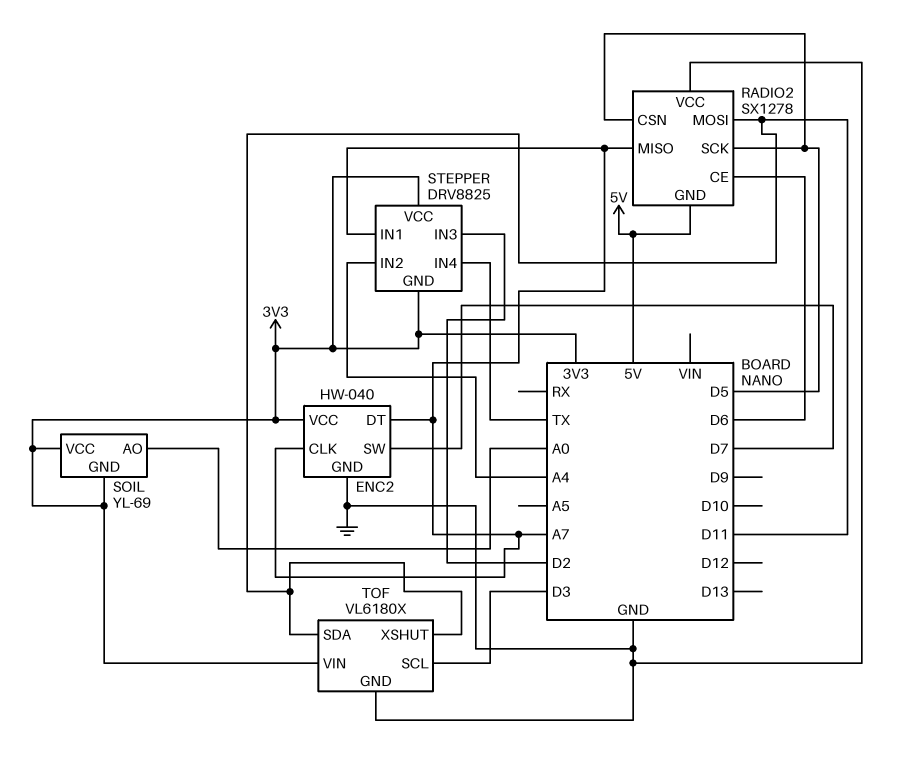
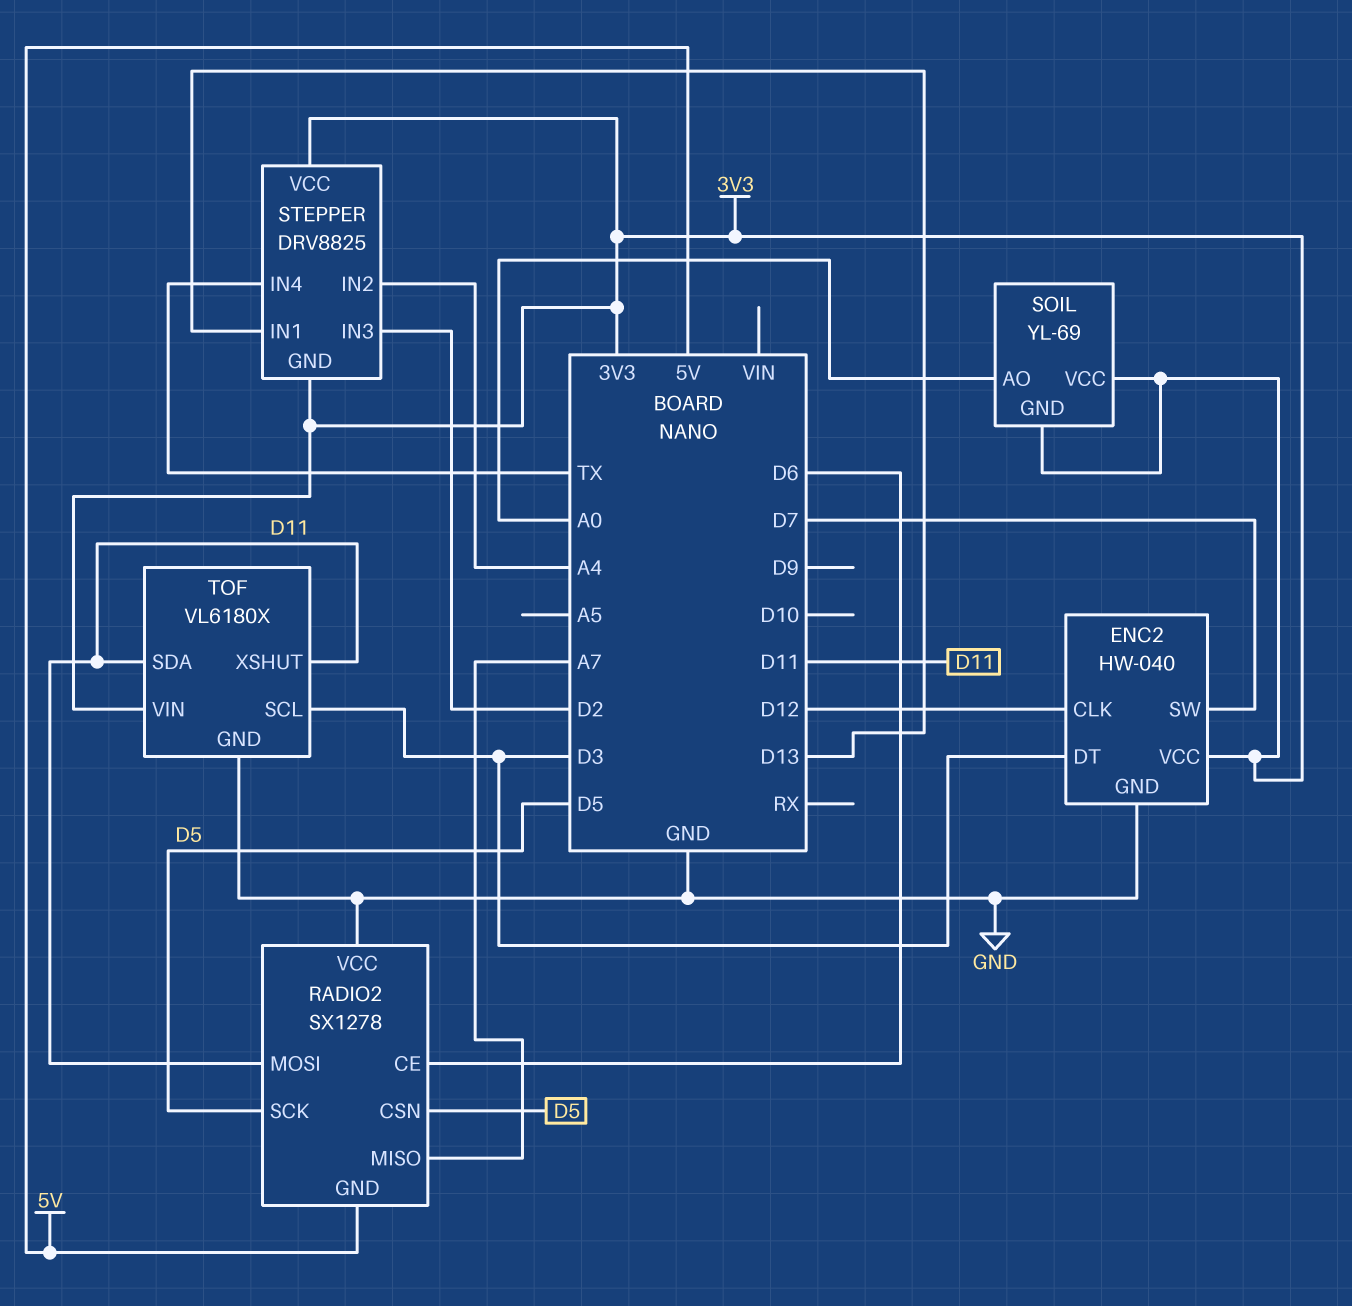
ENC2 pin CLK: A7 -> D12
ENC2 pin DT: A7 -> D3
STEPPER pin IN1: A7 -> D13

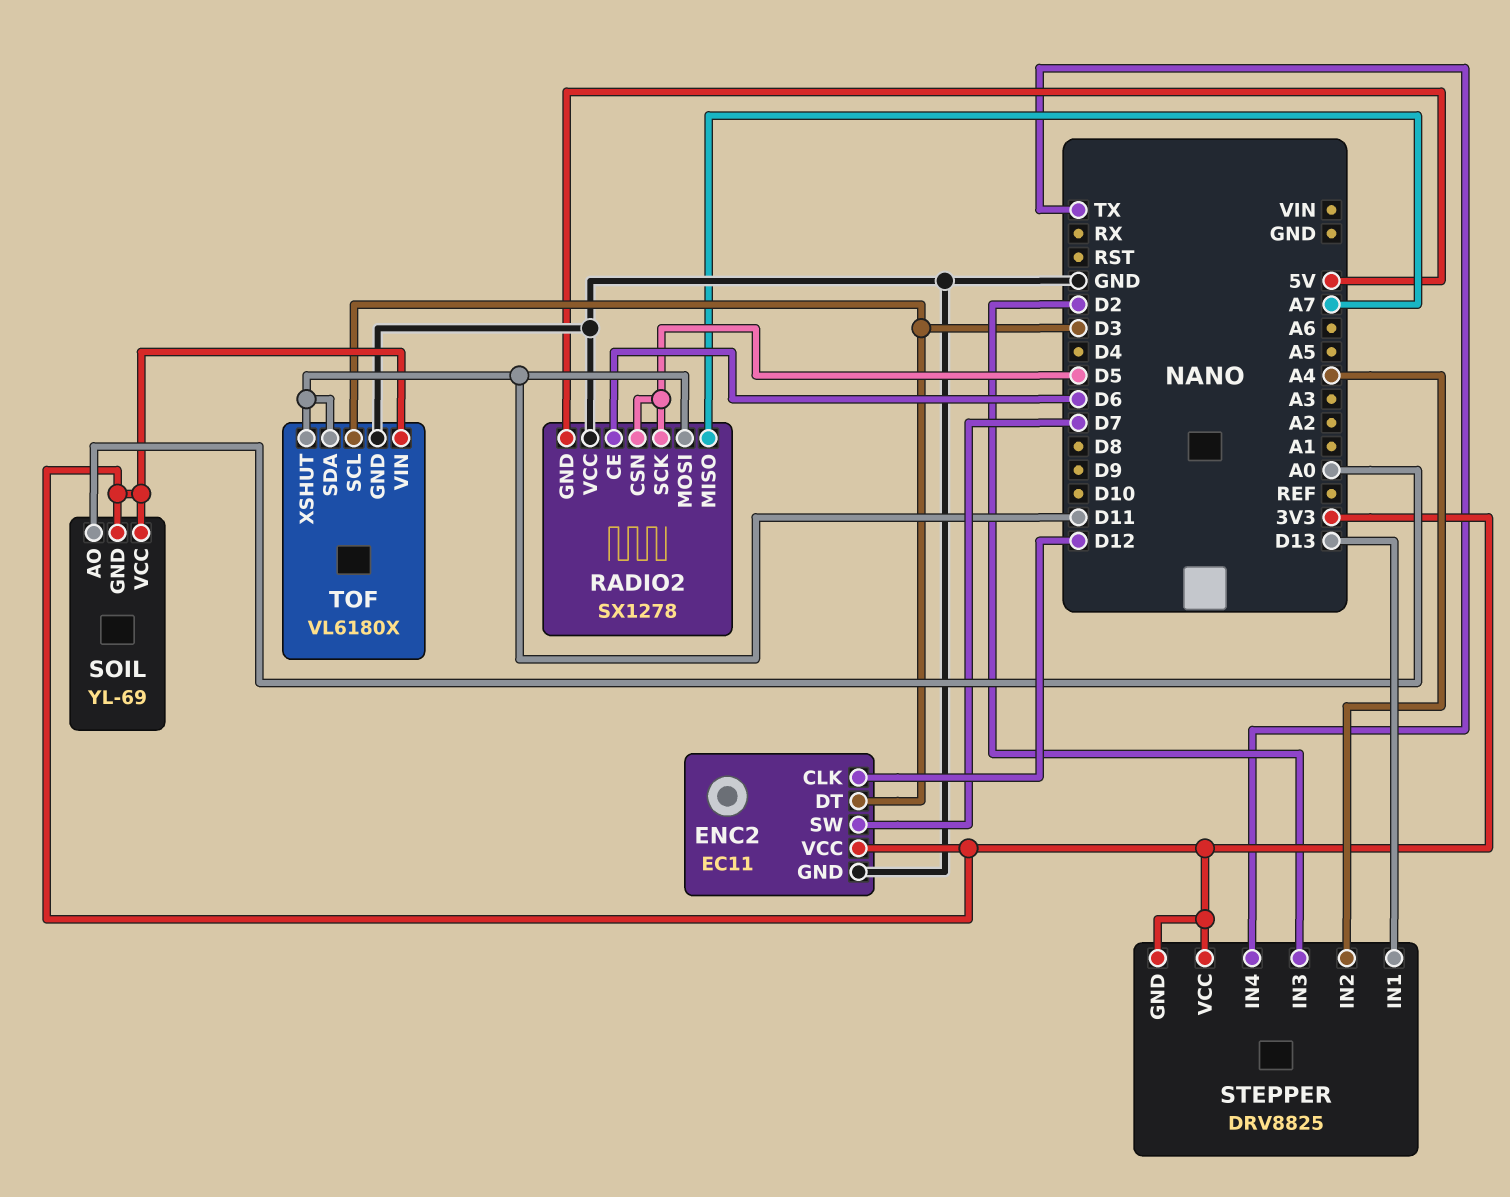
ENC2: HW-040 -> EC11

